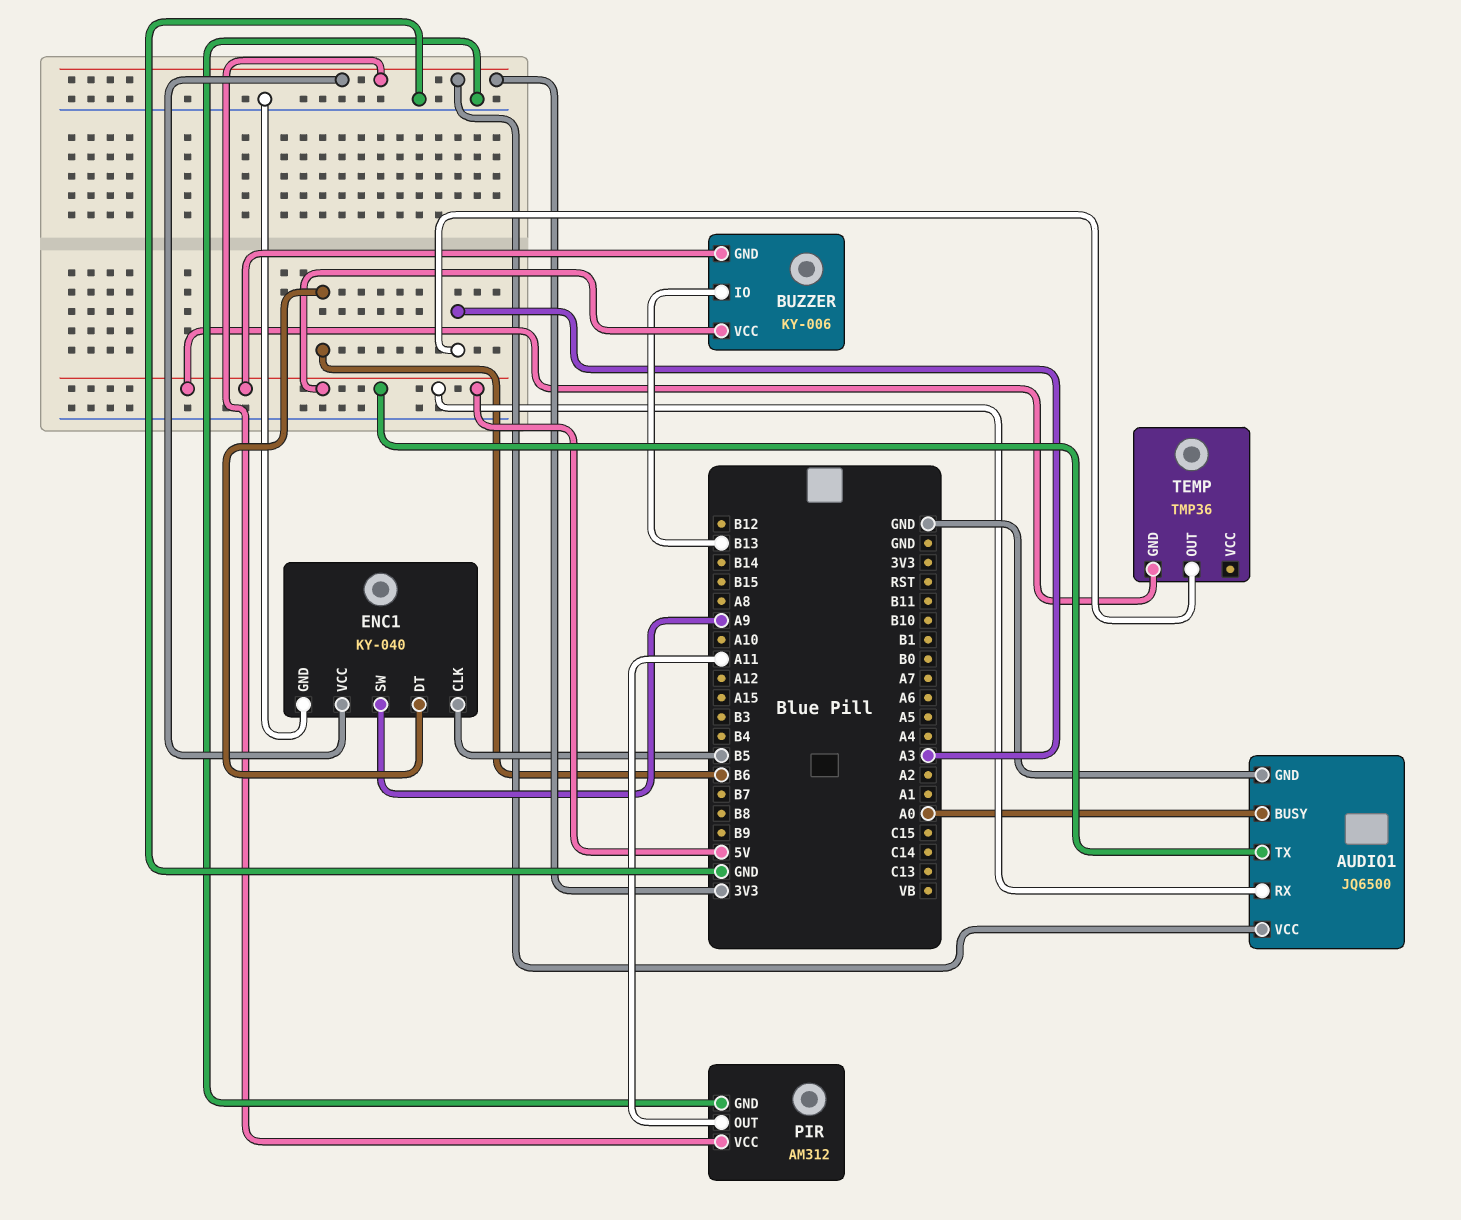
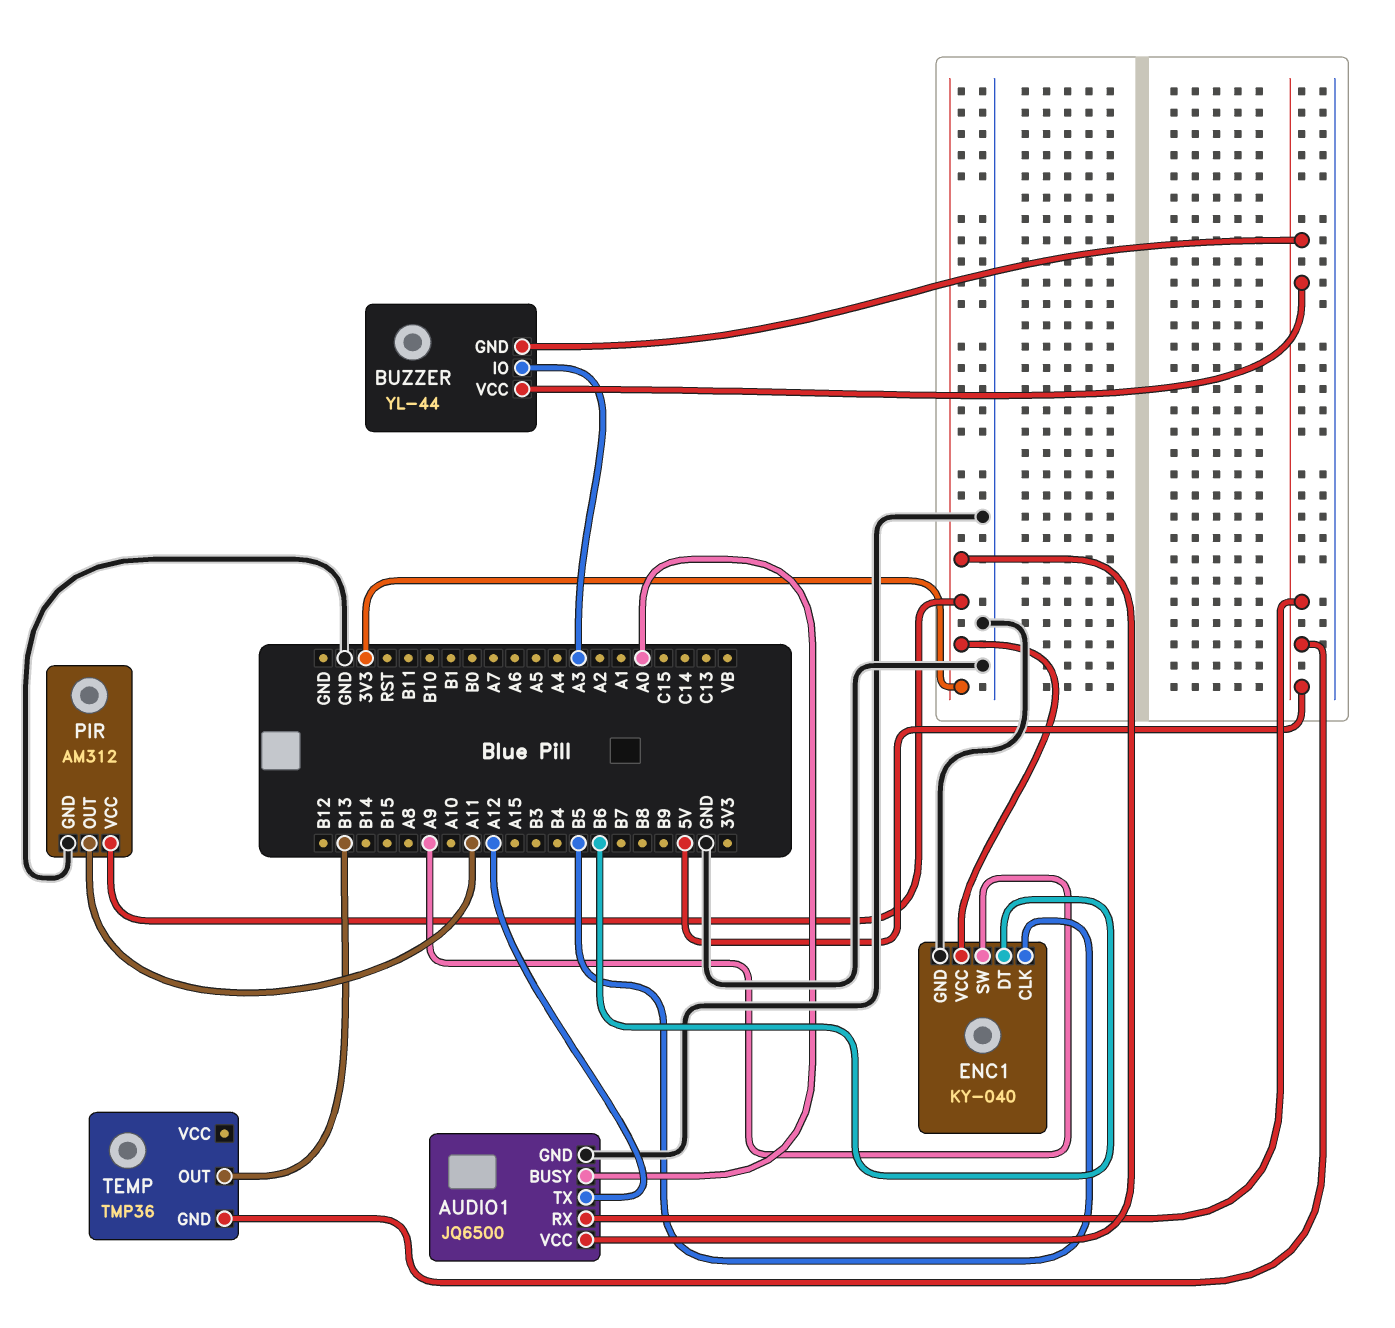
AUDIO1 pin TX: 5V -> A12
BUZZER: KY-006 -> YL-44
BUZZER pin IO: B13 -> A3
TEMP pin OUT: A3 -> B13

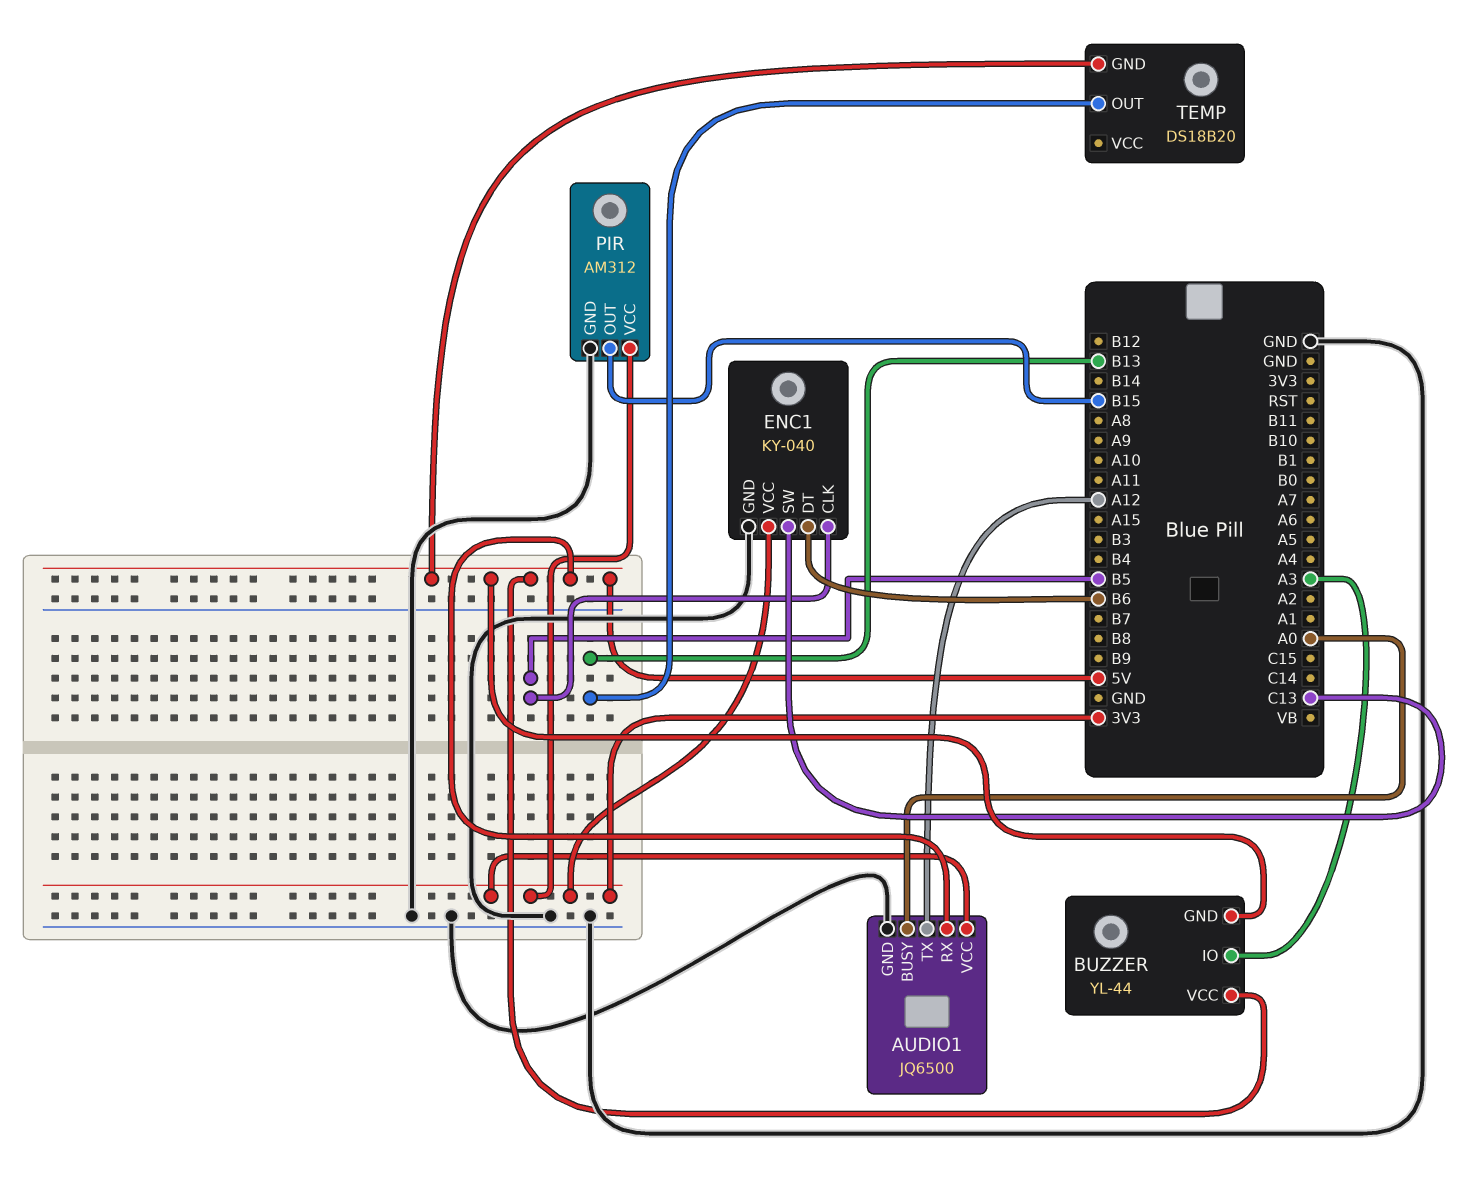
ENC1 pin SW: A9 -> C13
PIR pin OUT: A11 -> B15
TEMP: TMP36 -> DS18B20

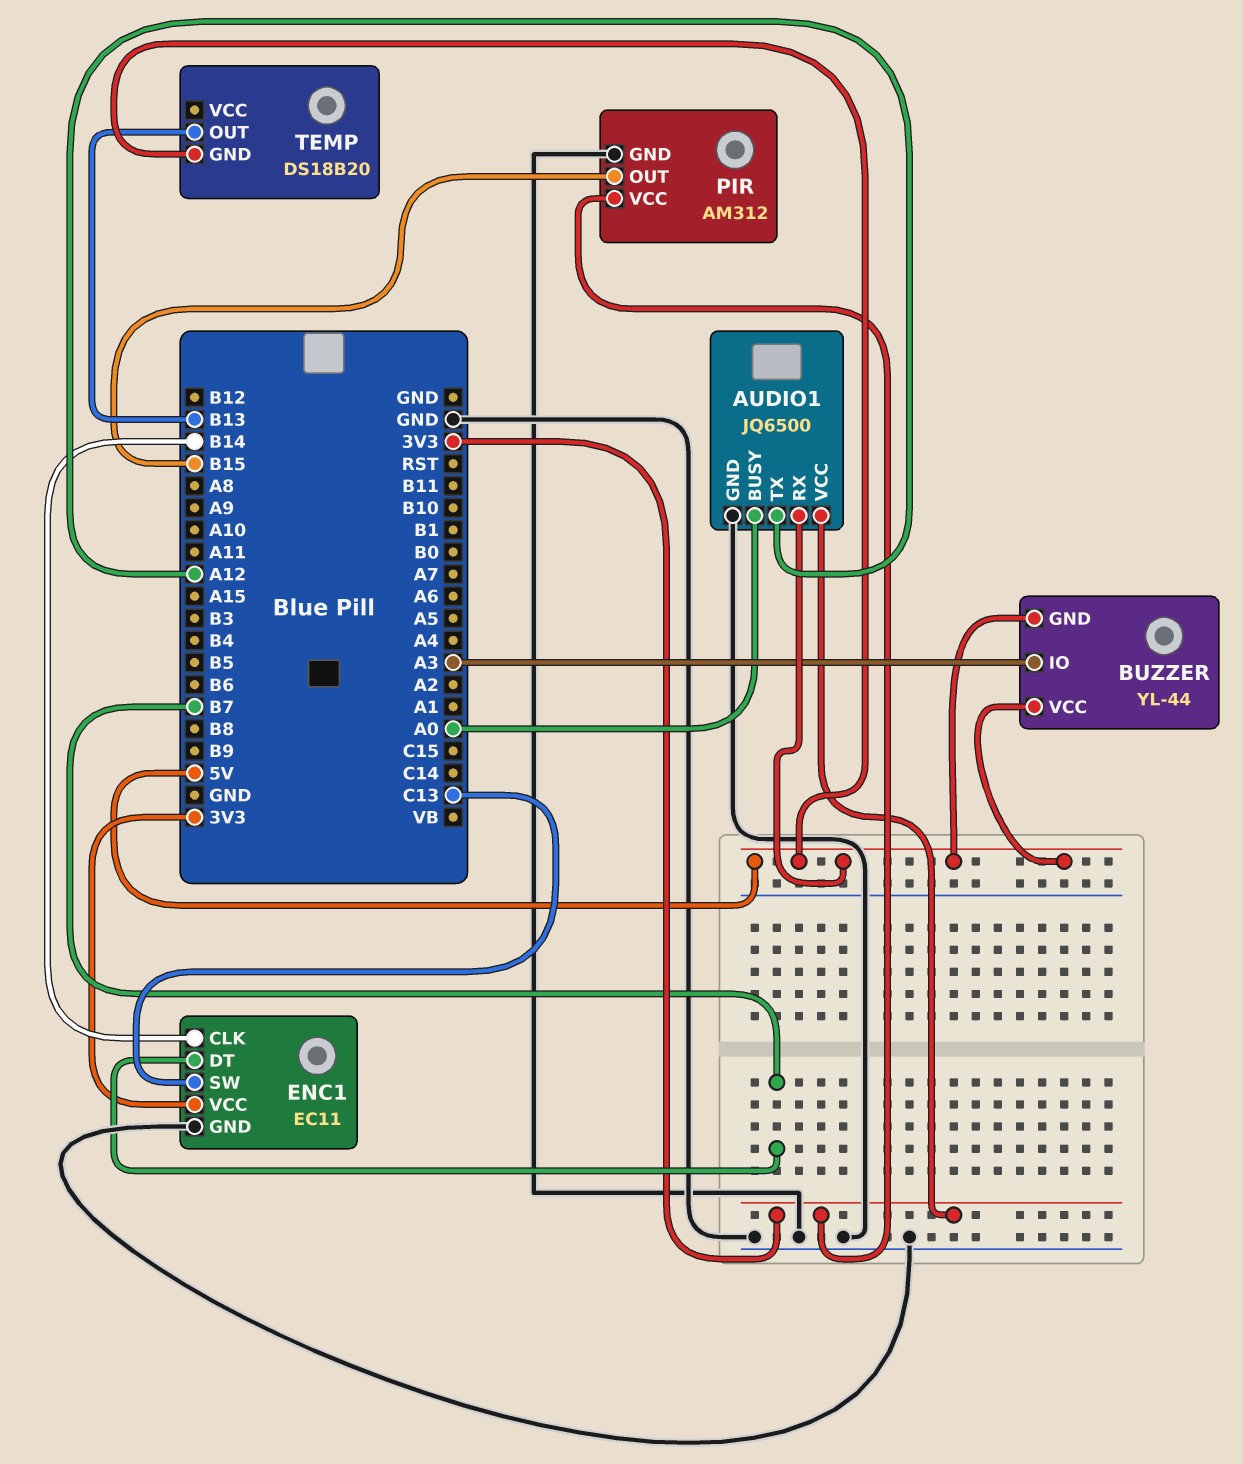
ENC1: KY-040 -> EC11
ENC1 pin CLK: B5 -> B14
ENC1 pin DT: B6 -> B7

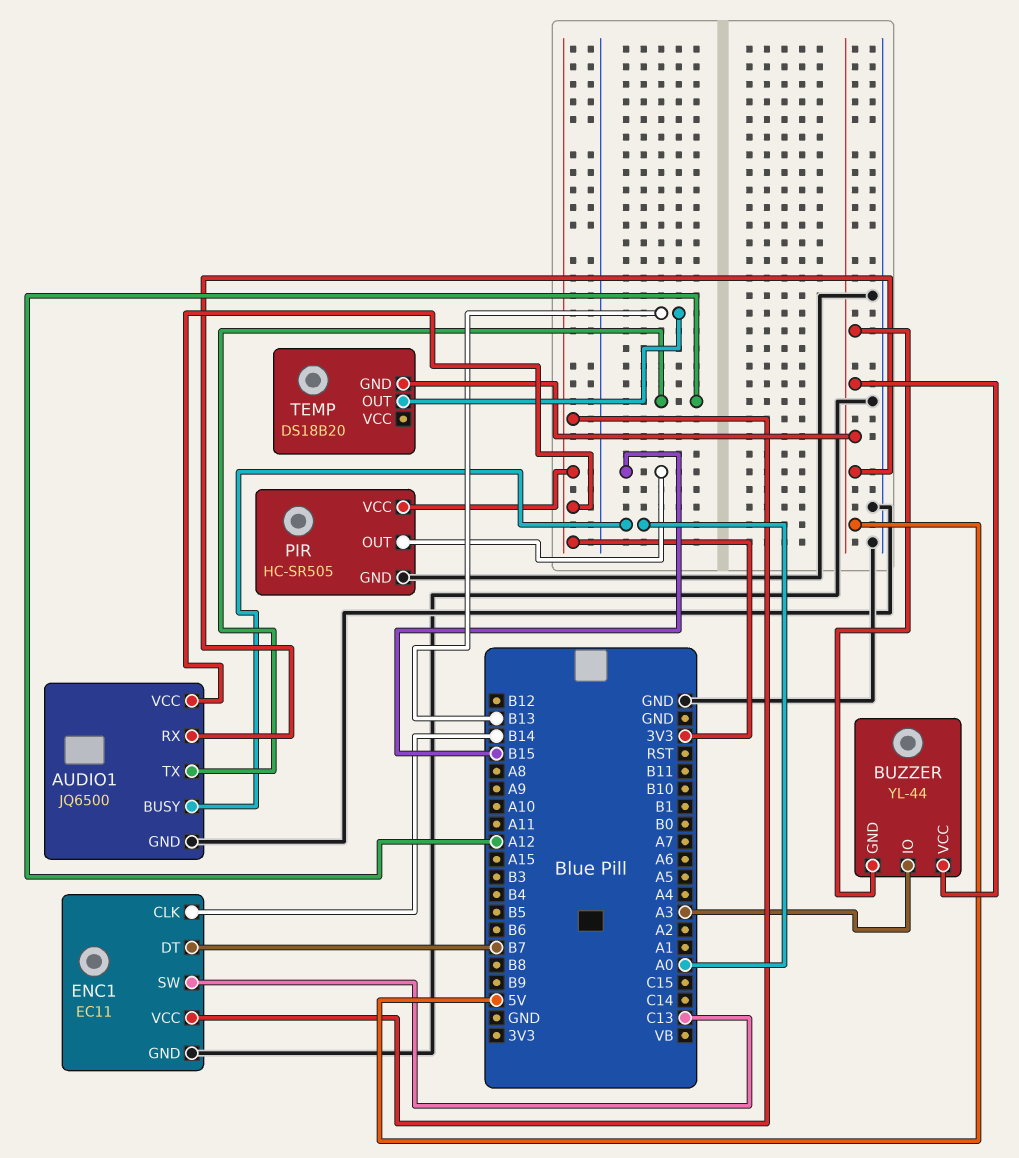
PIR: AM312 -> HC-SR505

